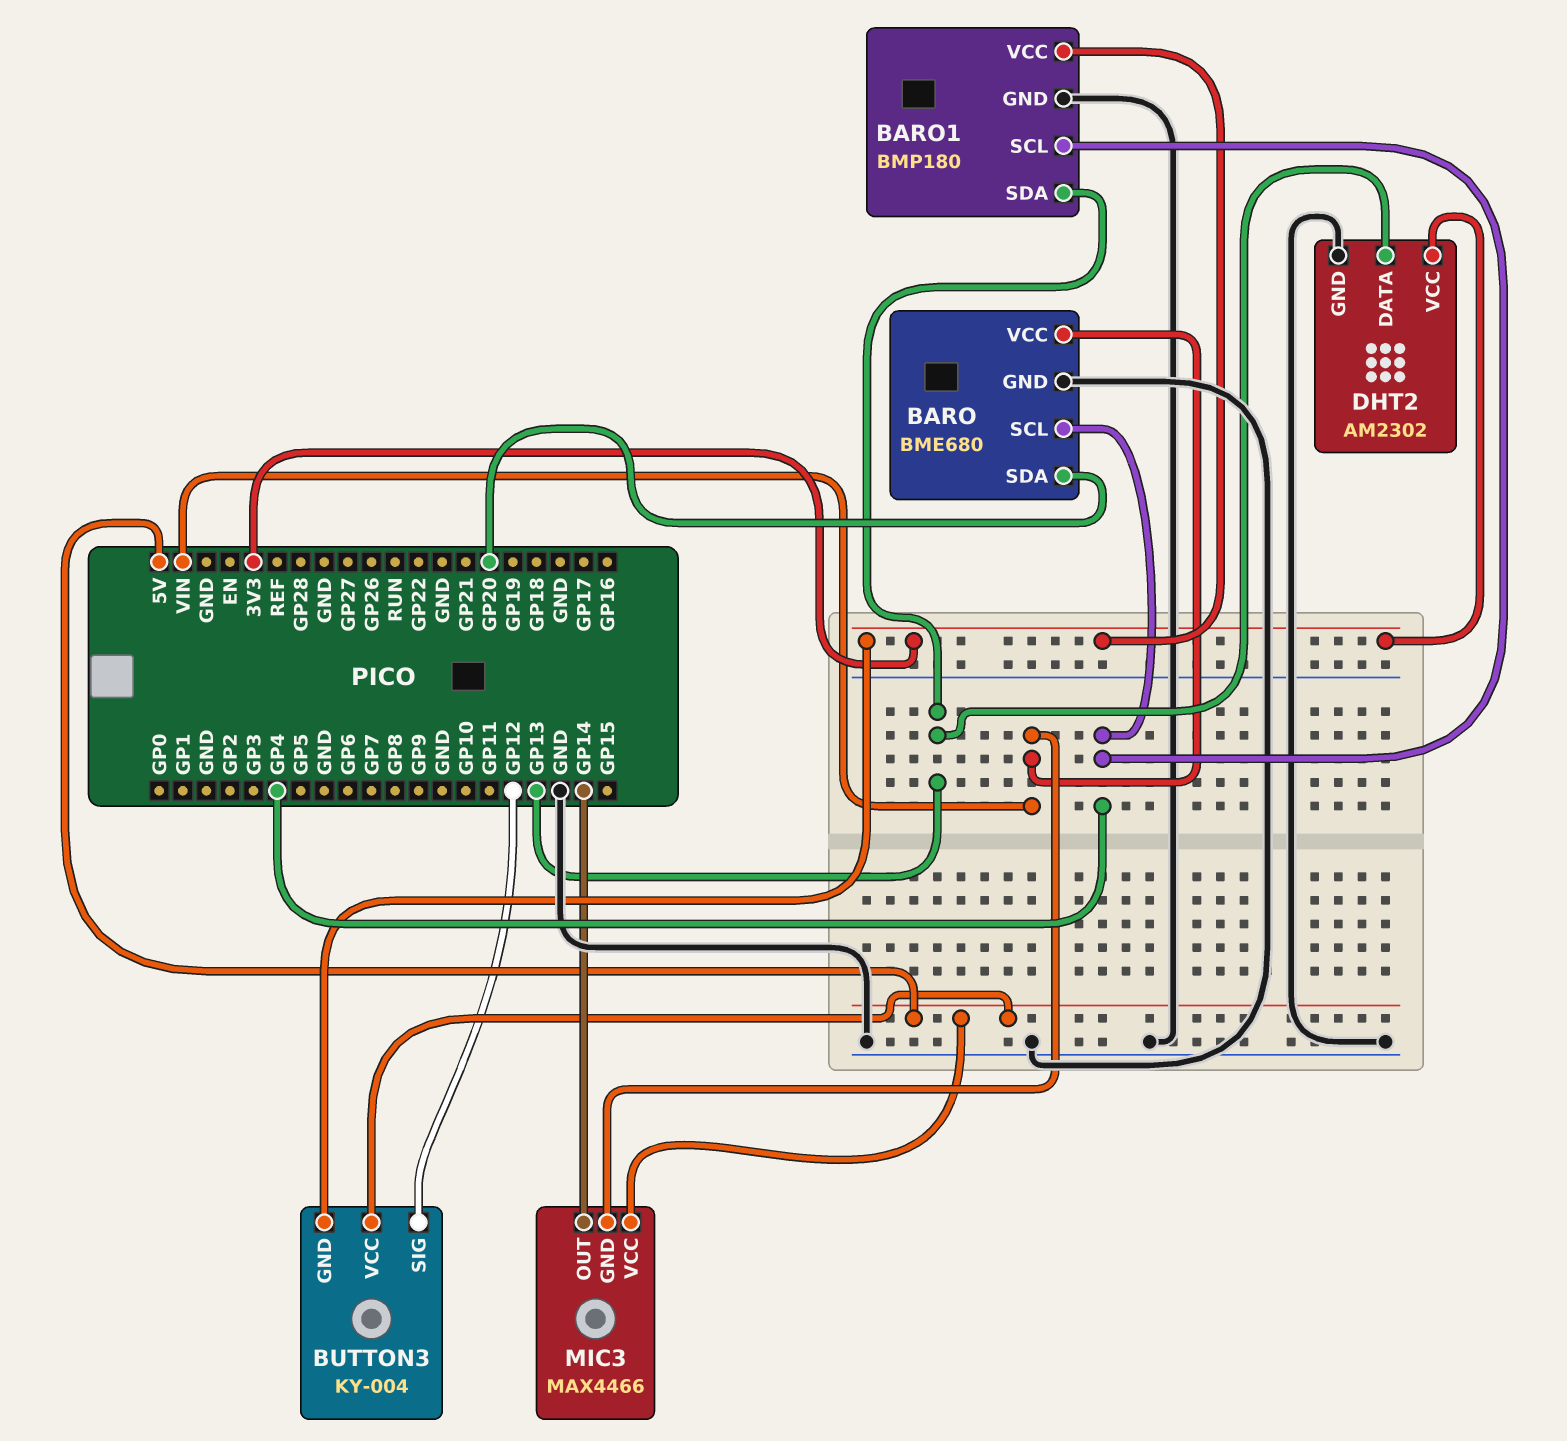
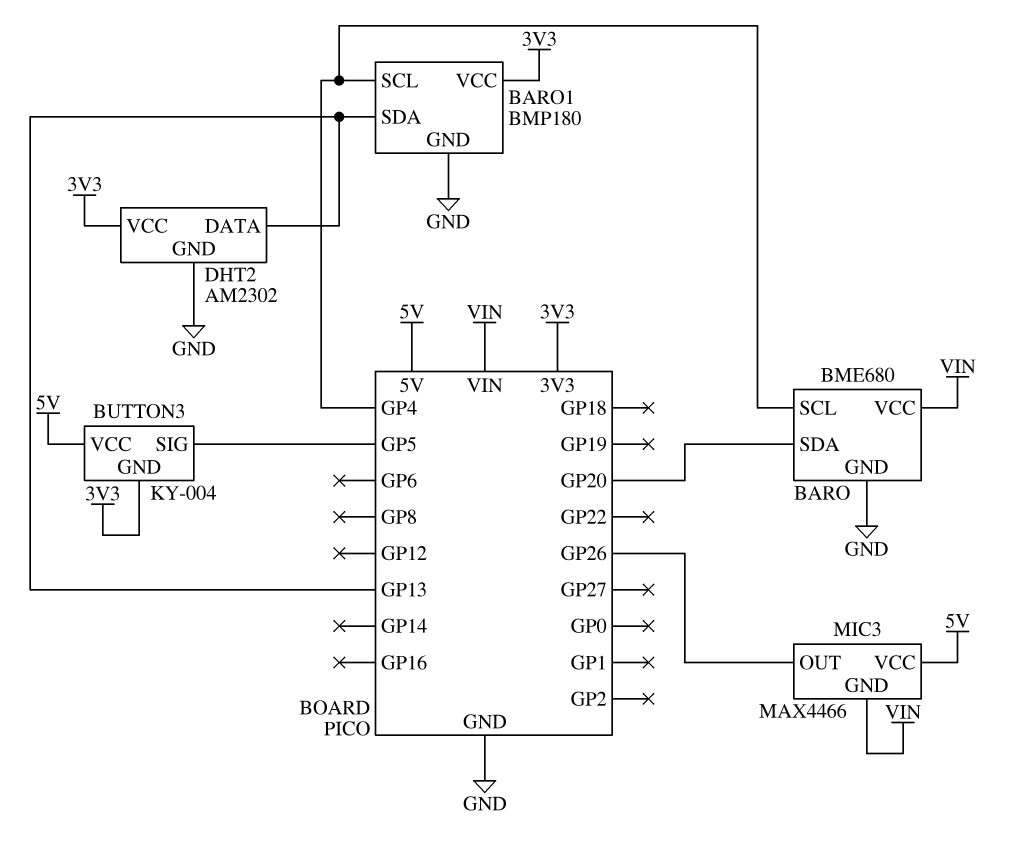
BUTTON3 pin SIG: GP12 -> GP5
MIC3 pin OUT: GP14 -> GP26

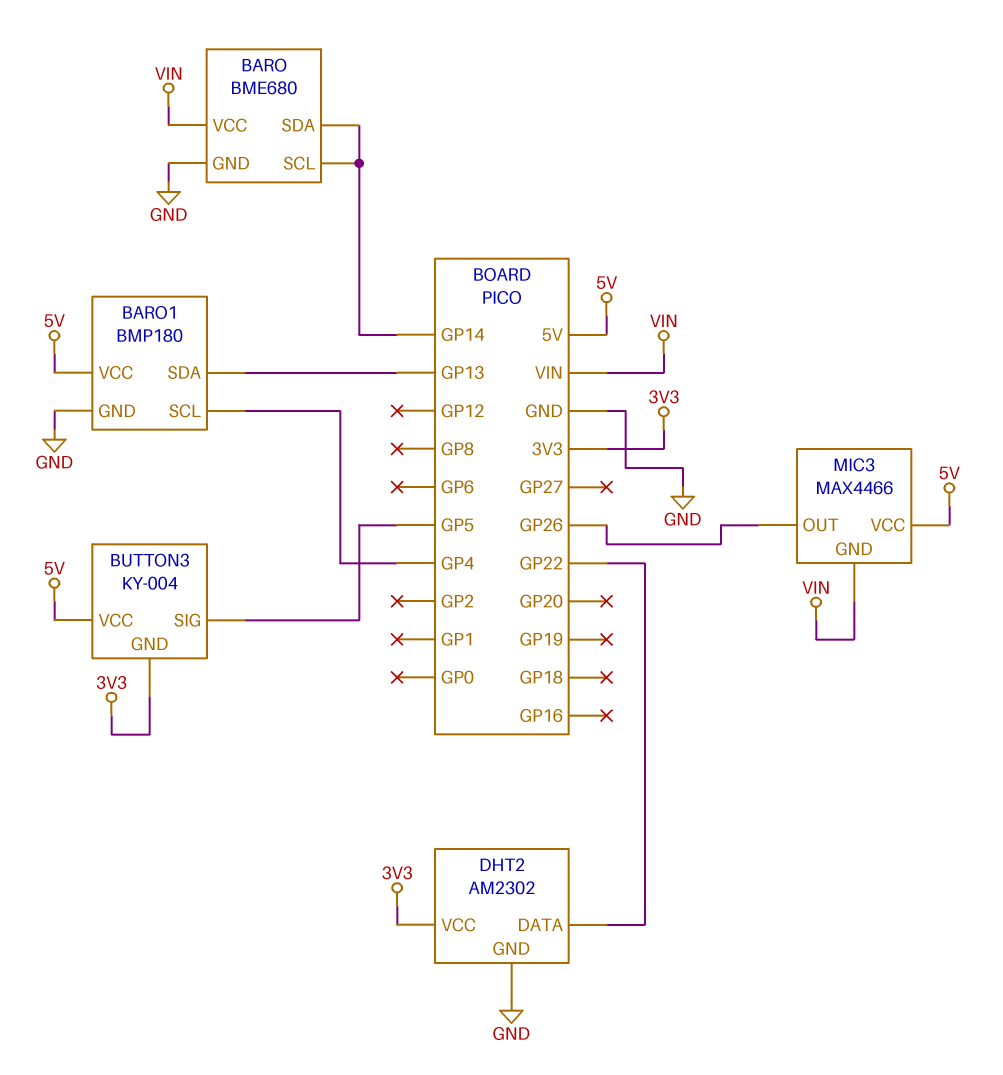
BARO pin SCL: GP4 -> GP14
BARO pin SDA: GP20 -> GP14
BARO1 pin VCC: 3V3 -> 5V
DHT2 pin DATA: GP13 -> GP22

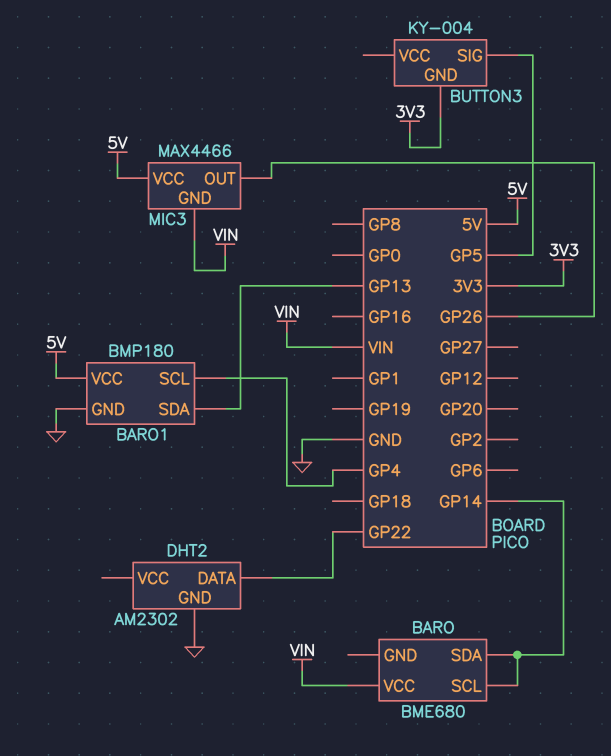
BARO pin GND: GND -> none
BUTTON3 pin VCC: 5V -> none
DHT2 pin VCC: 3V3 -> none

